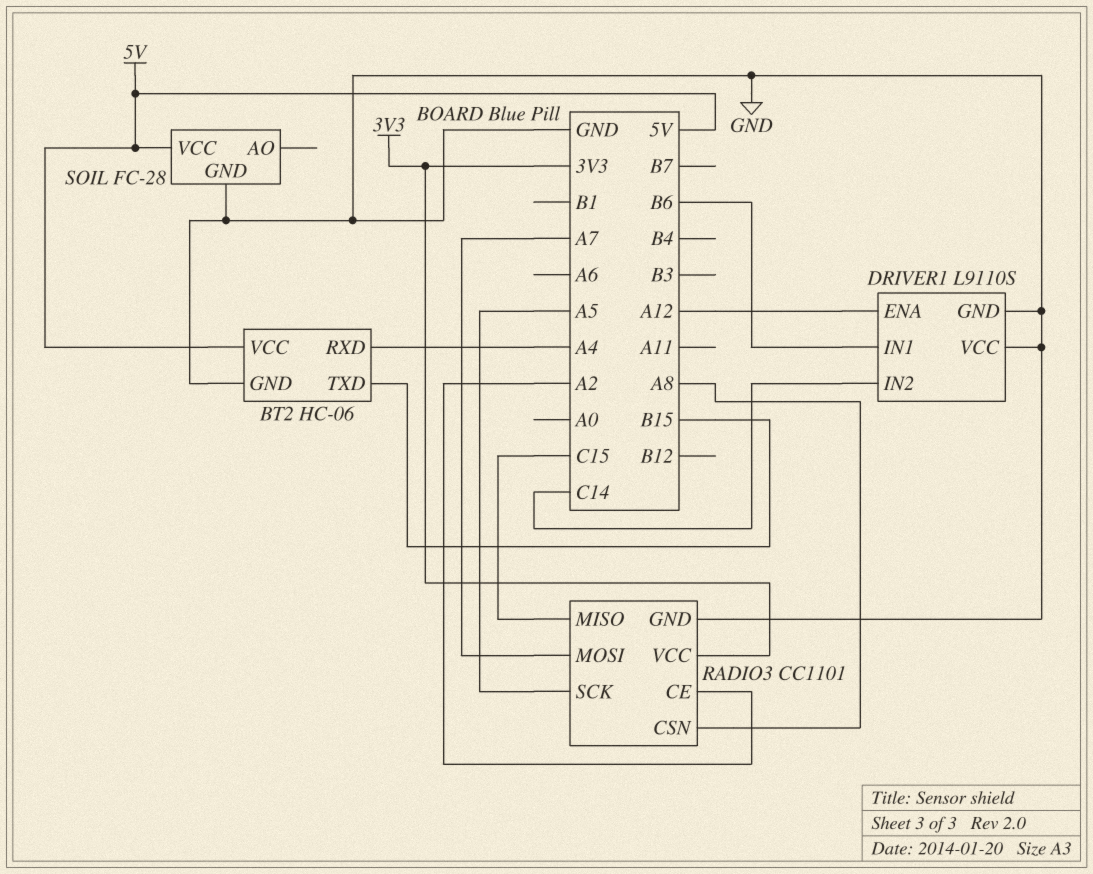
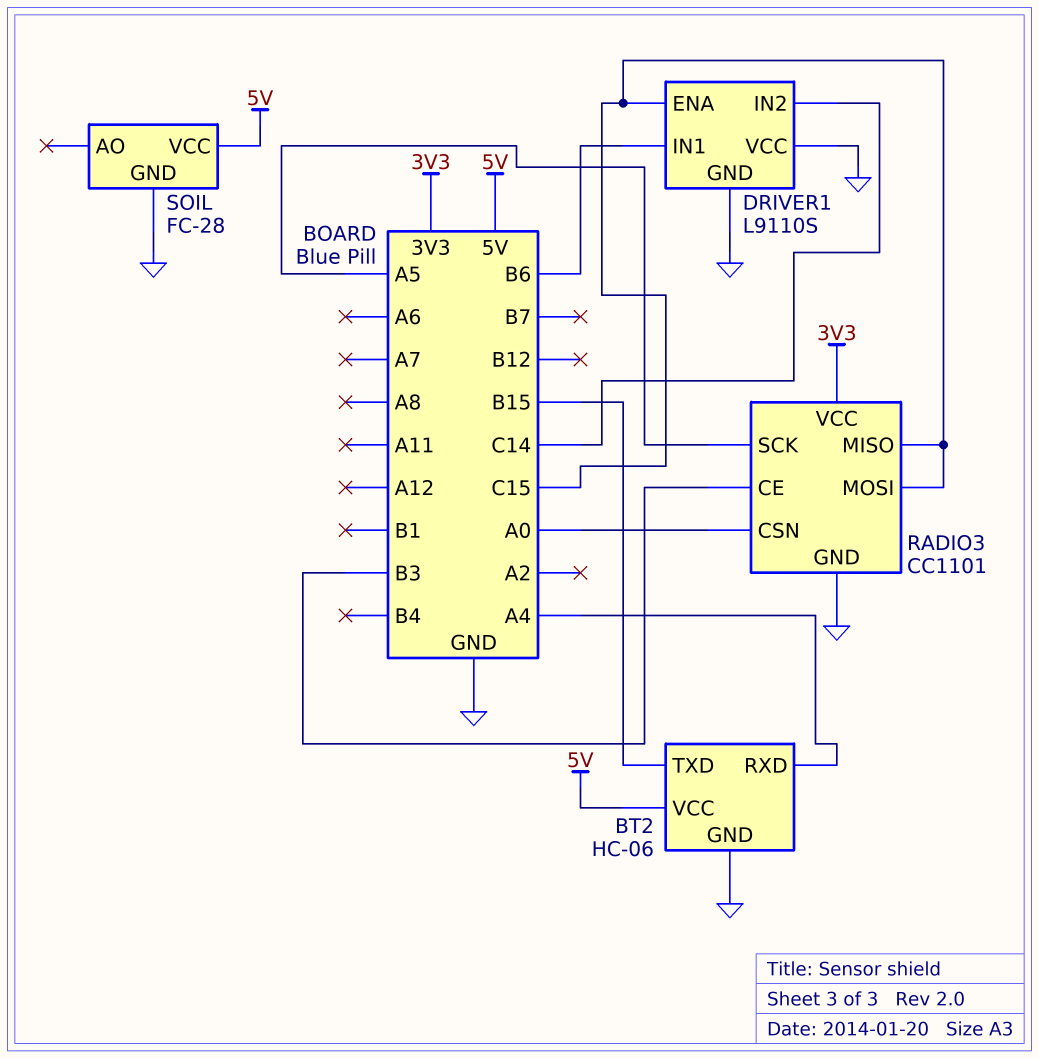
DRIVER1 pin ENA: A12 -> C15
RADIO3 pin CE: A2 -> B3
RADIO3 pin CSN: A8 -> A0
RADIO3 pin MOSI: A7 -> C15

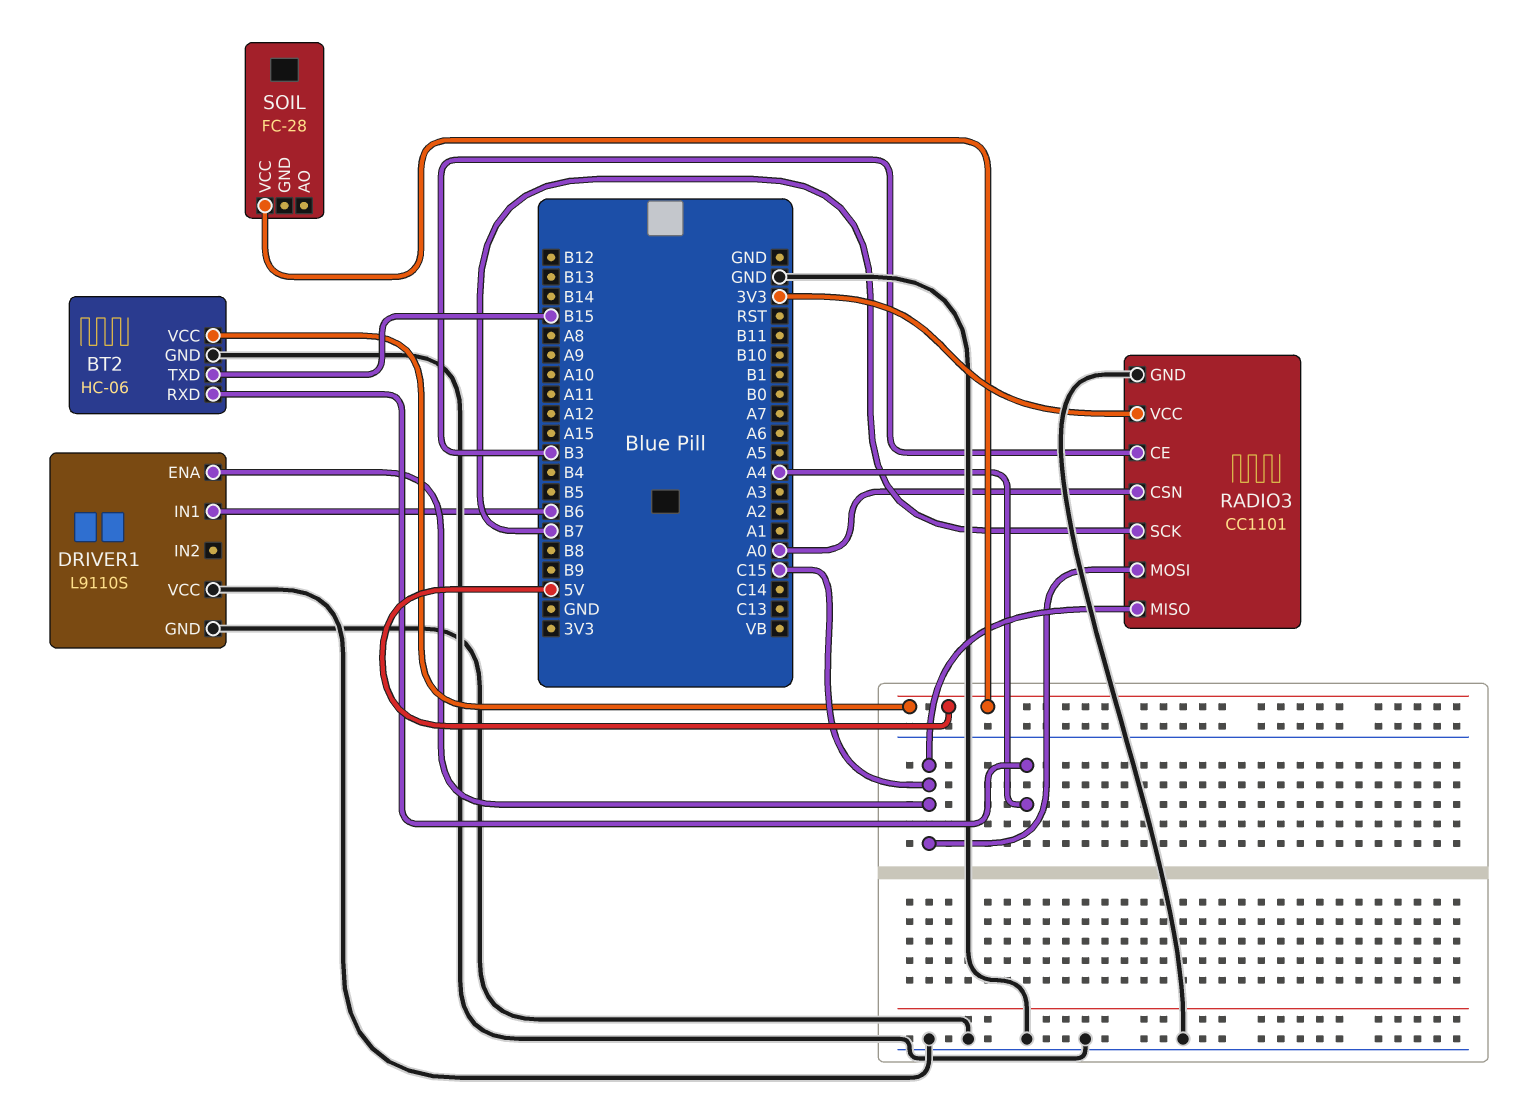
DRIVER1 pin IN2: C14 -> none
RADIO3 pin SCK: A5 -> B7
SOIL pin GND: GND -> none

